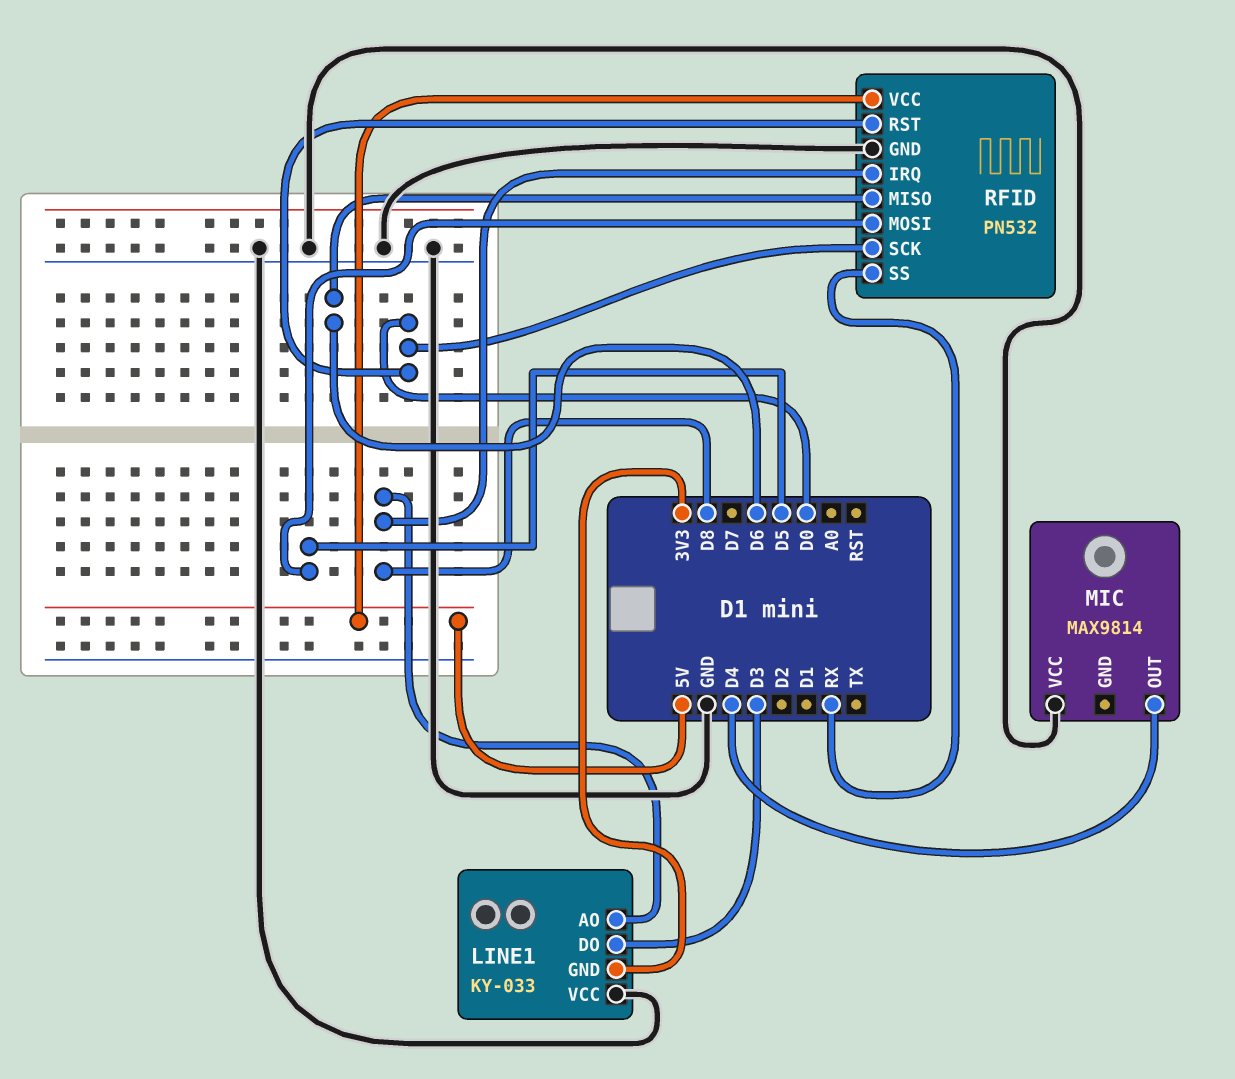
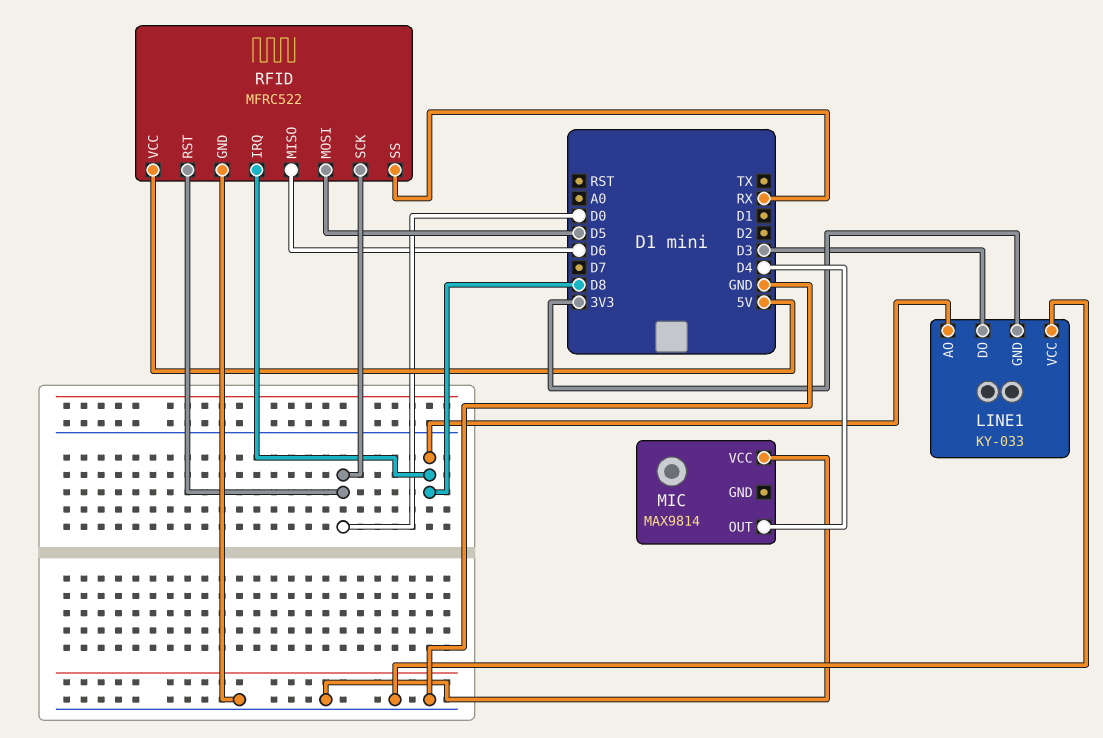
RFID: PN532 -> MFRC522

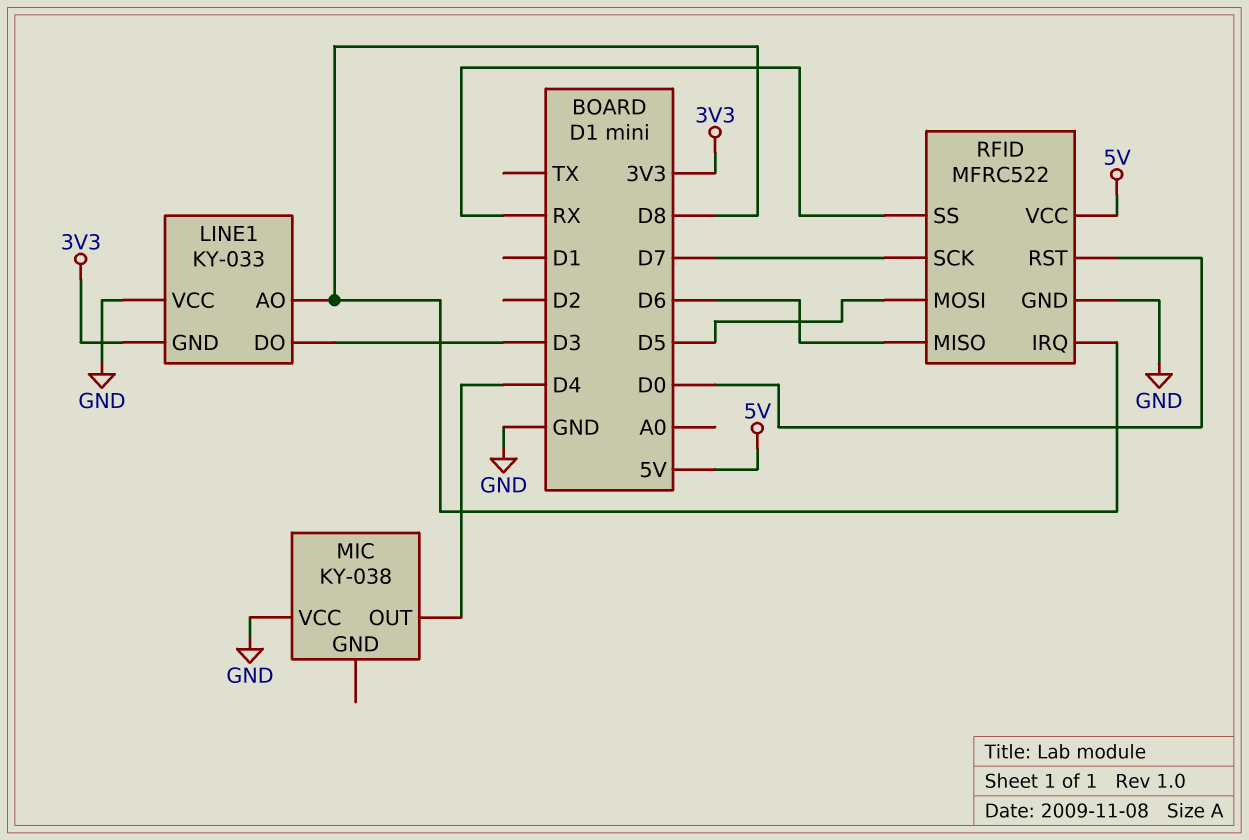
MIC: MAX9814 -> KY-038
RFID pin SCK: D0 -> D7

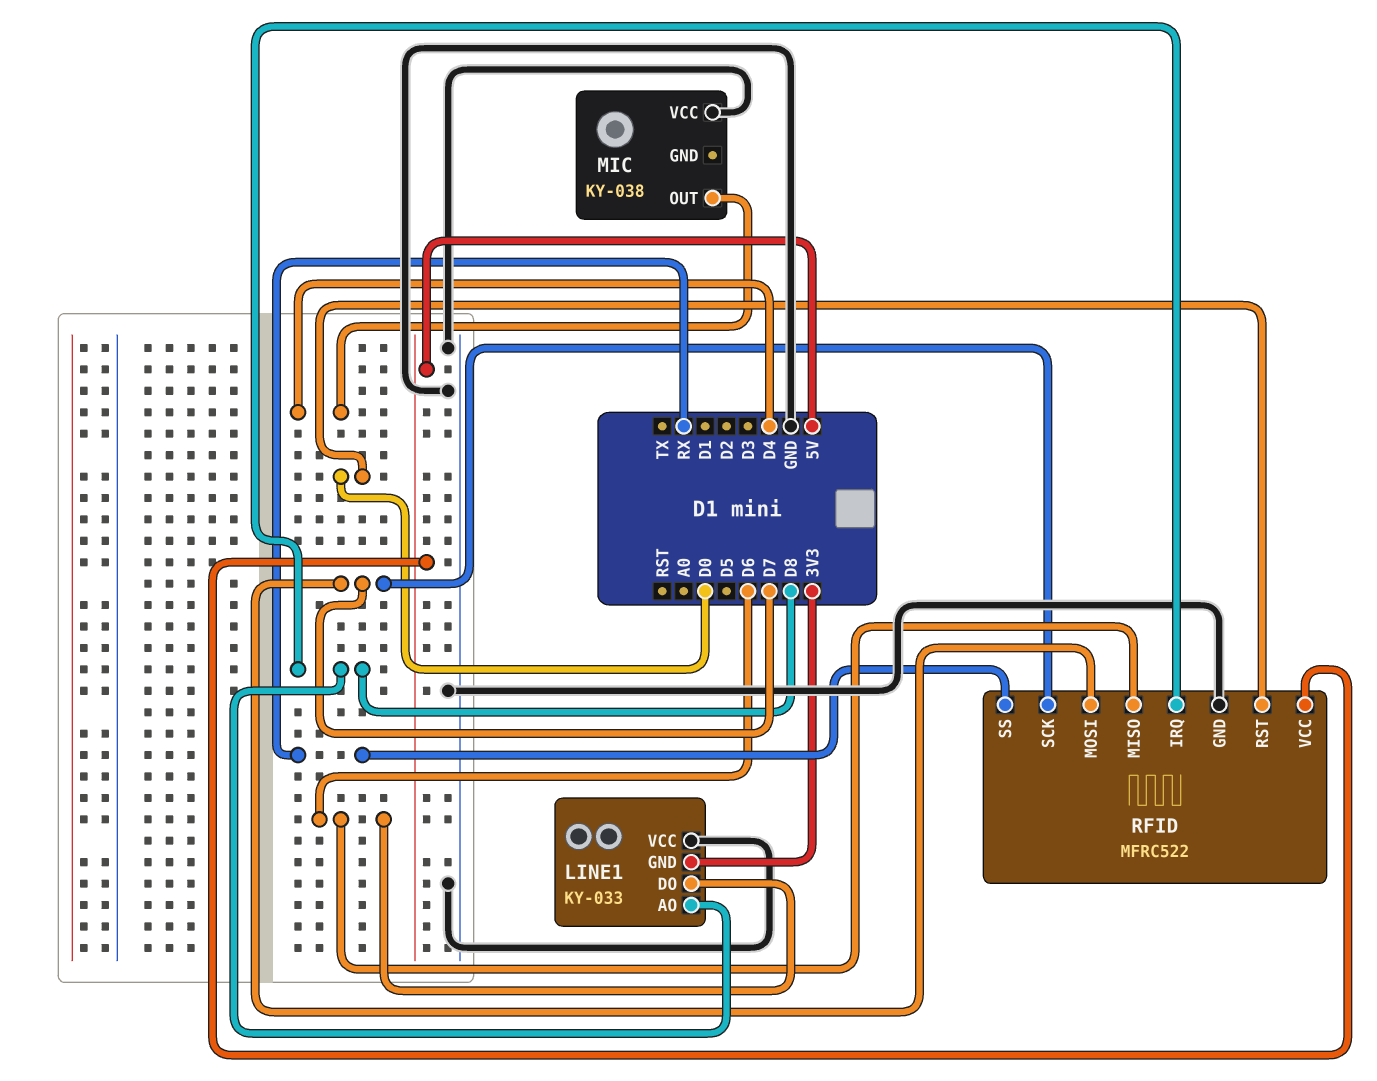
LINE1 pin DO: D3 -> D6
RFID pin MOSI: D5 -> D7

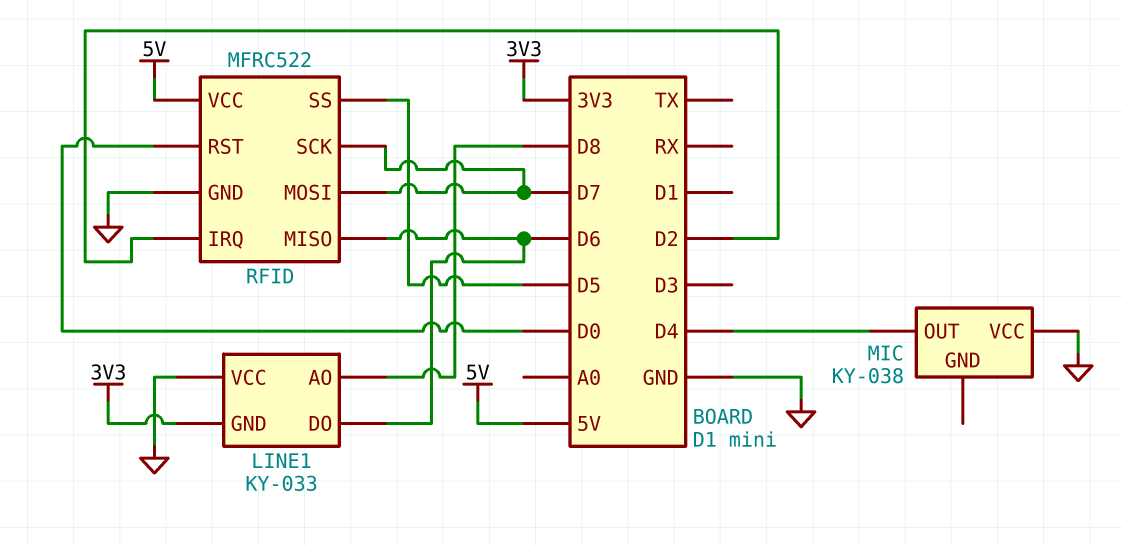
RFID pin IRQ: D8 -> D2
RFID pin SS: RX -> D5

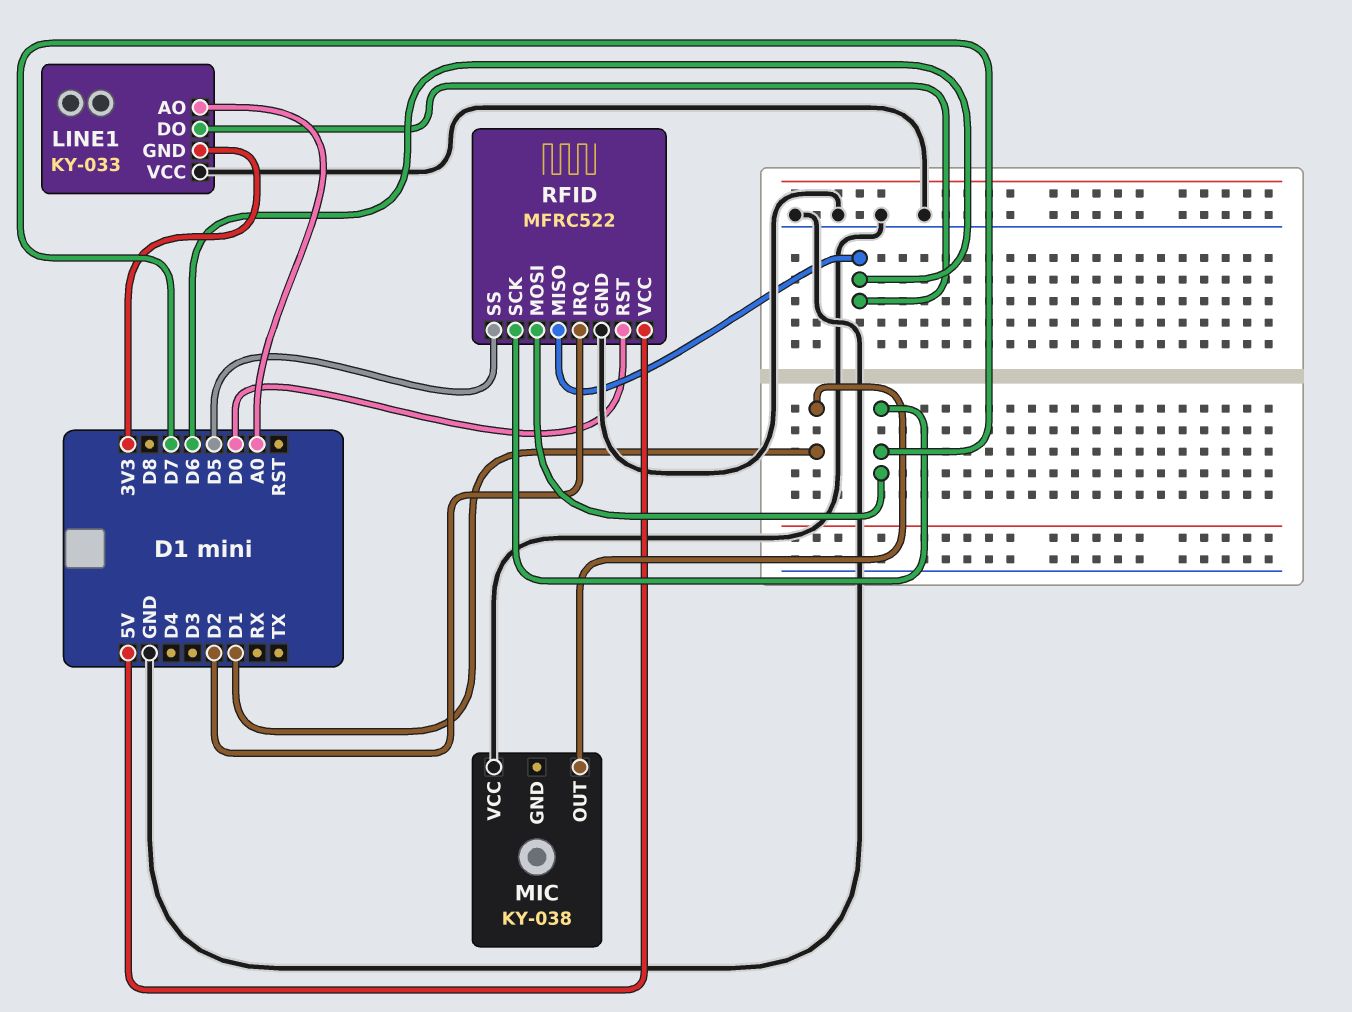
LINE1 pin AO: D8 -> A0
MIC pin OUT: D4 -> D1

